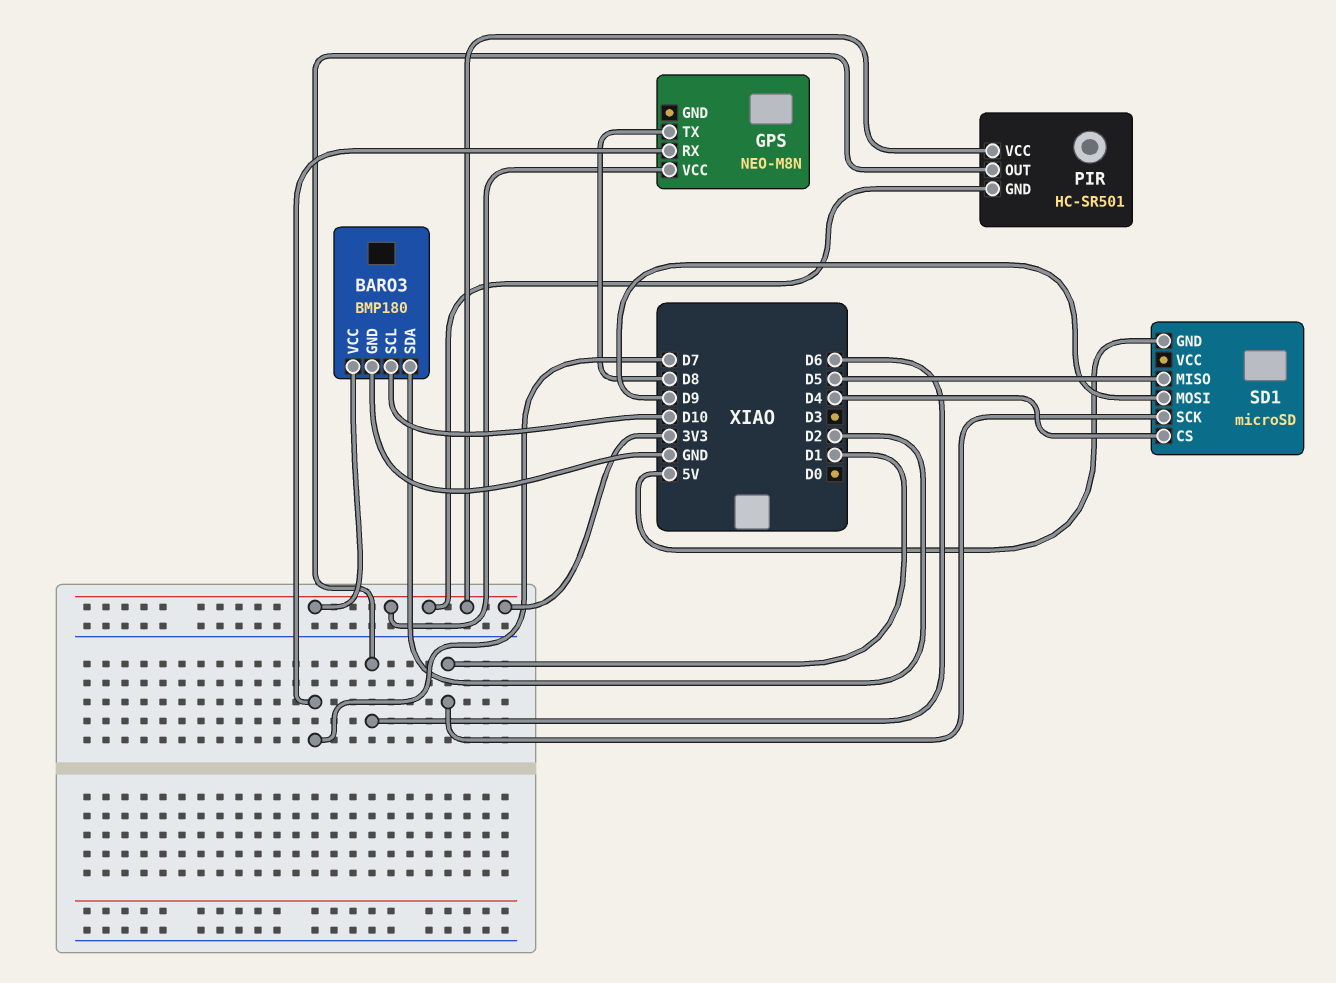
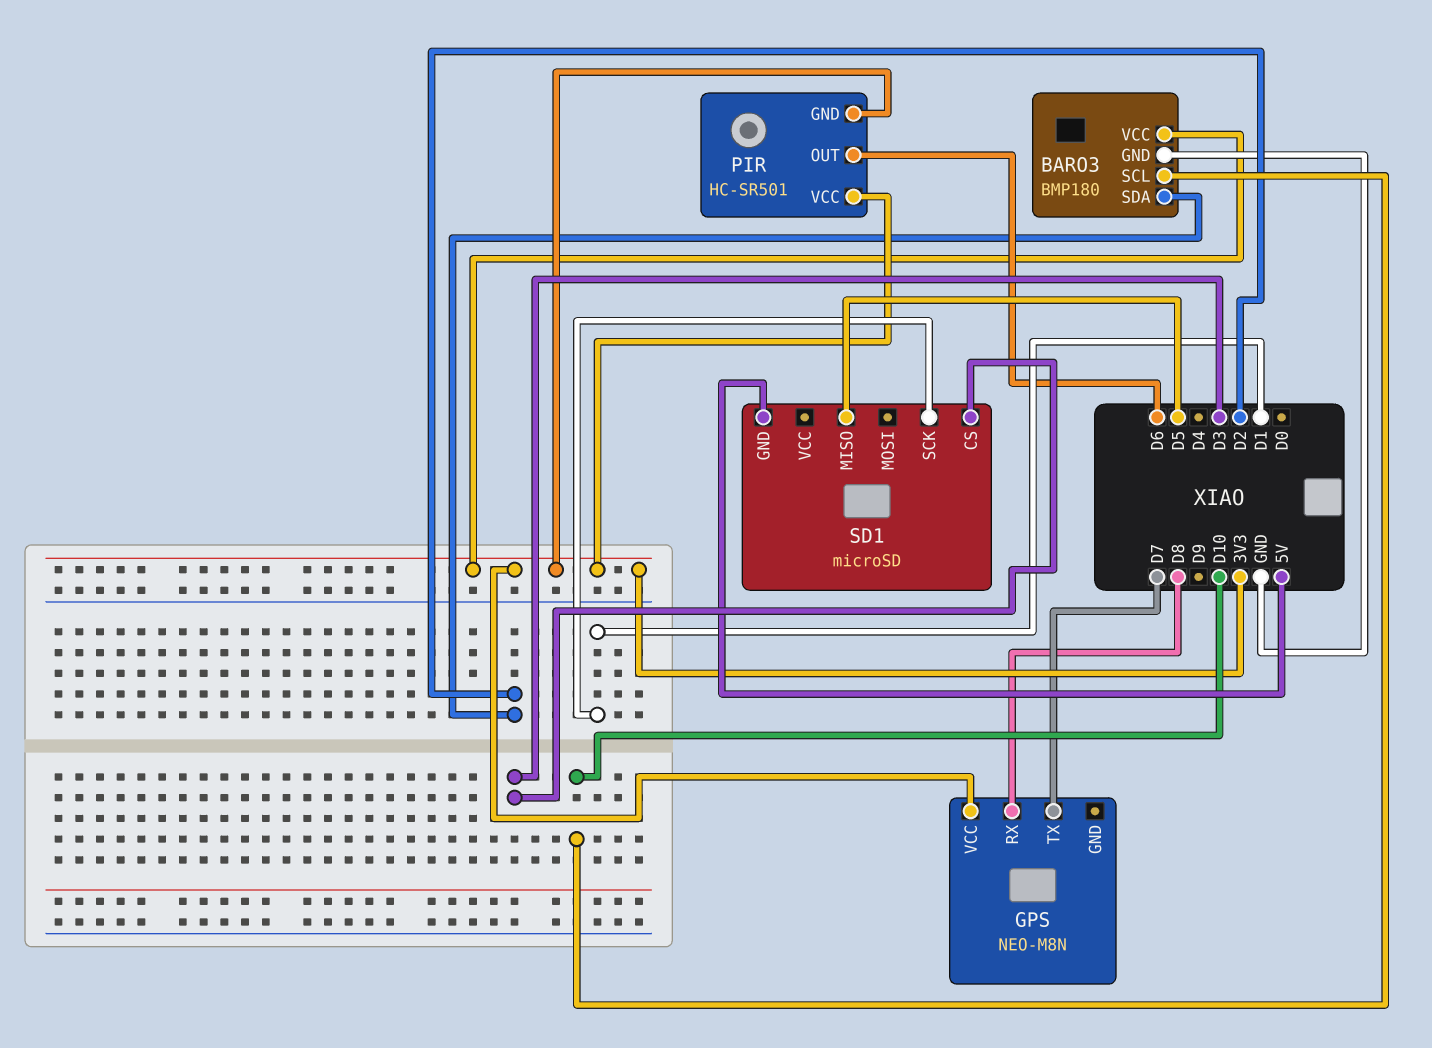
GPS pin RX: D7 -> D8
GPS pin TX: D8 -> D7
SD1 pin CS: D4 -> D3
SD1 pin MOSI: D9 -> none

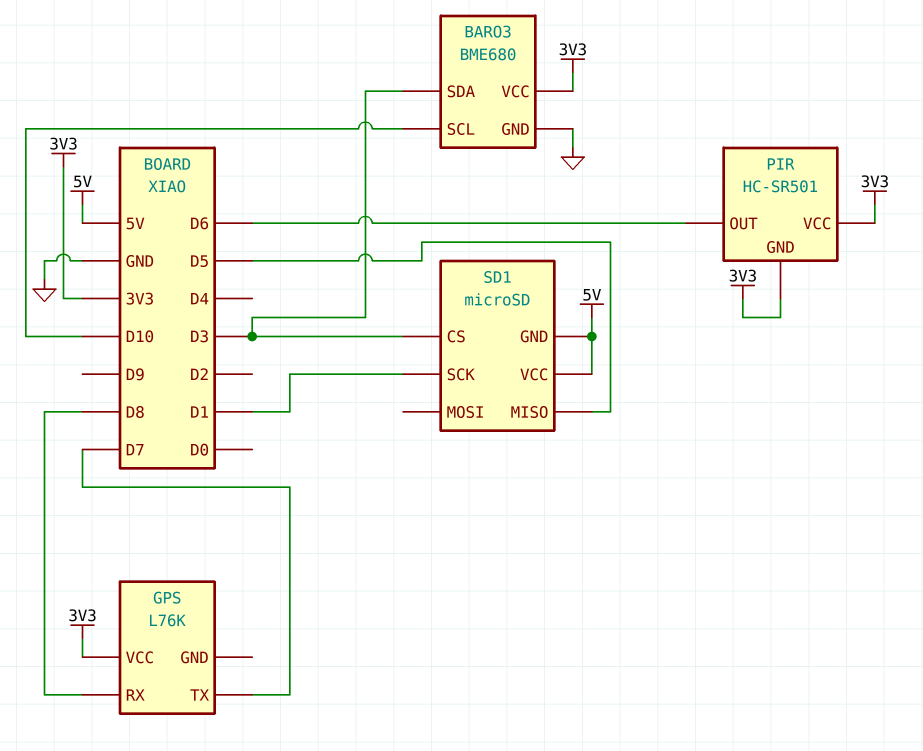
BARO3: BMP180 -> BME680
BARO3 pin SDA: D2 -> D3
GPS: NEO-M8N -> L76K
SD1 pin VCC: none -> 5V

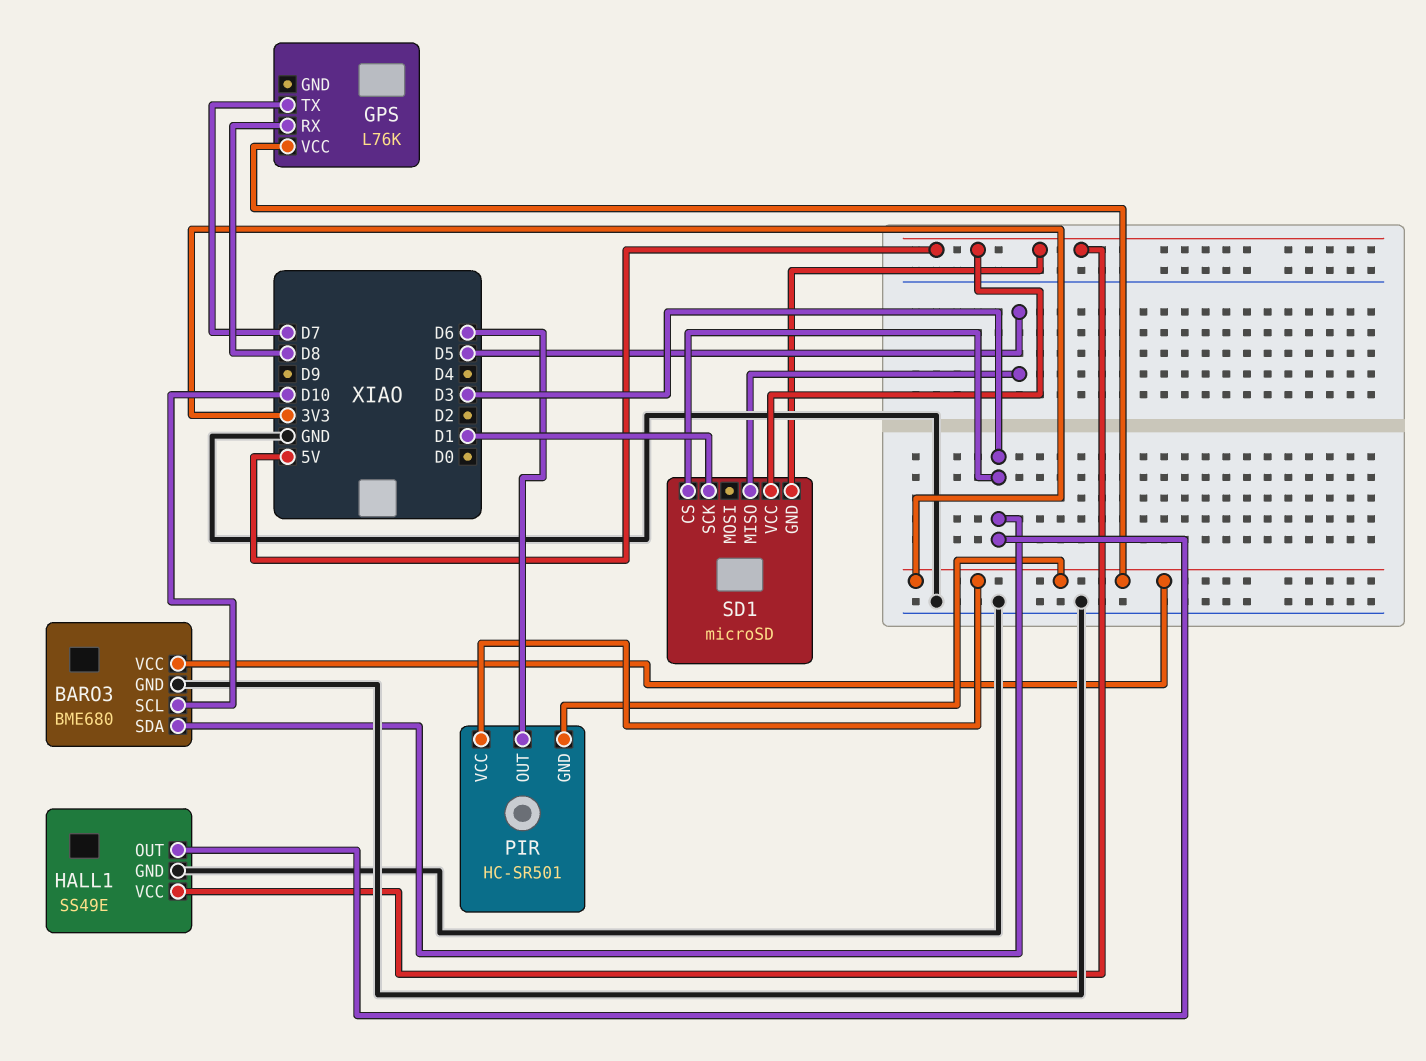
HALL1: none -> SS49E
HALL1 pin GND: none -> GND
HALL1 pin OUT: none -> D3
HALL1 pin VCC: none -> 5V

